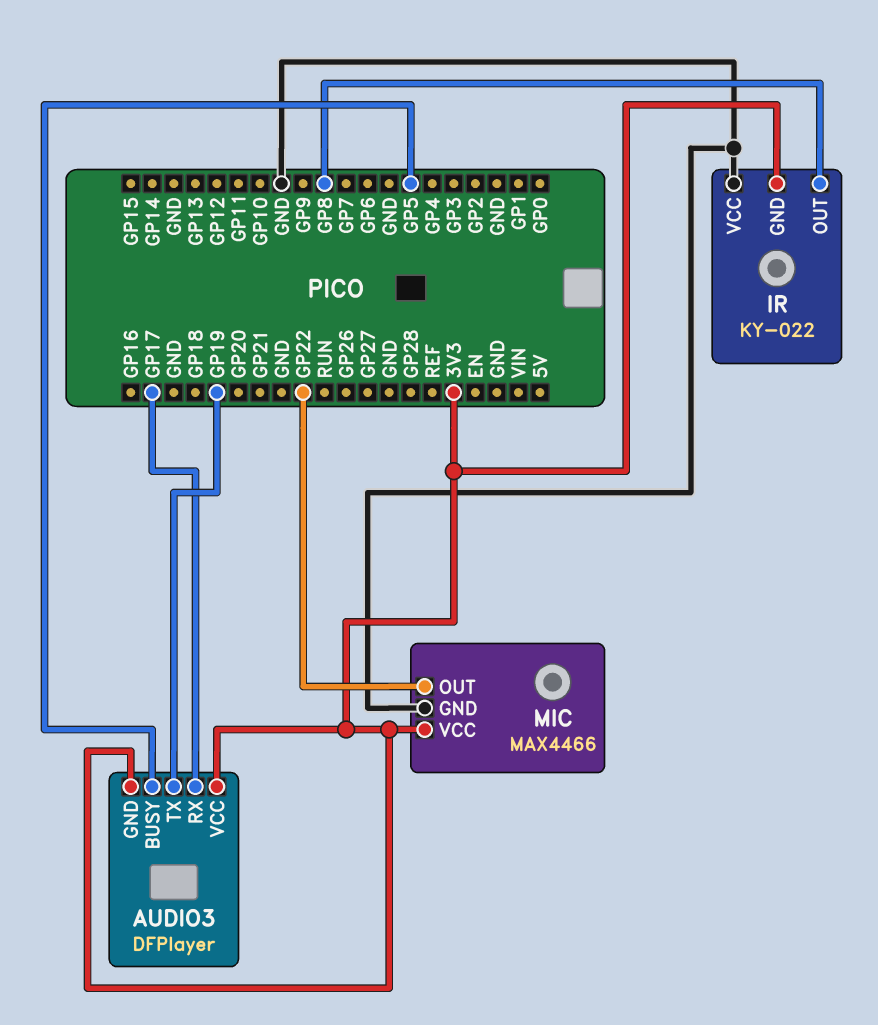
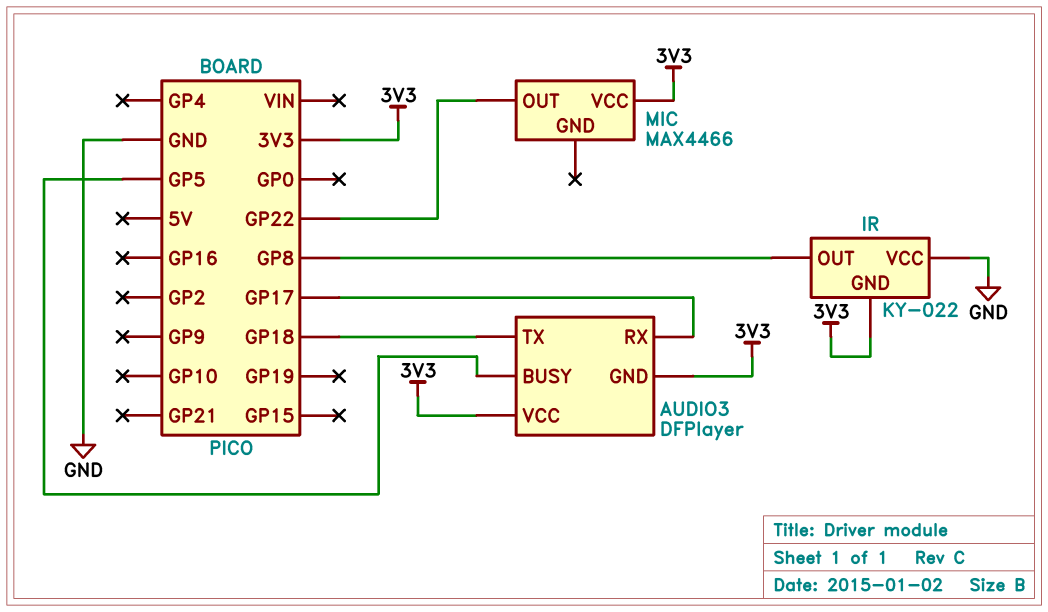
AUDIO3 pin TX: GP19 -> GP18
MIC pin GND: GND -> none

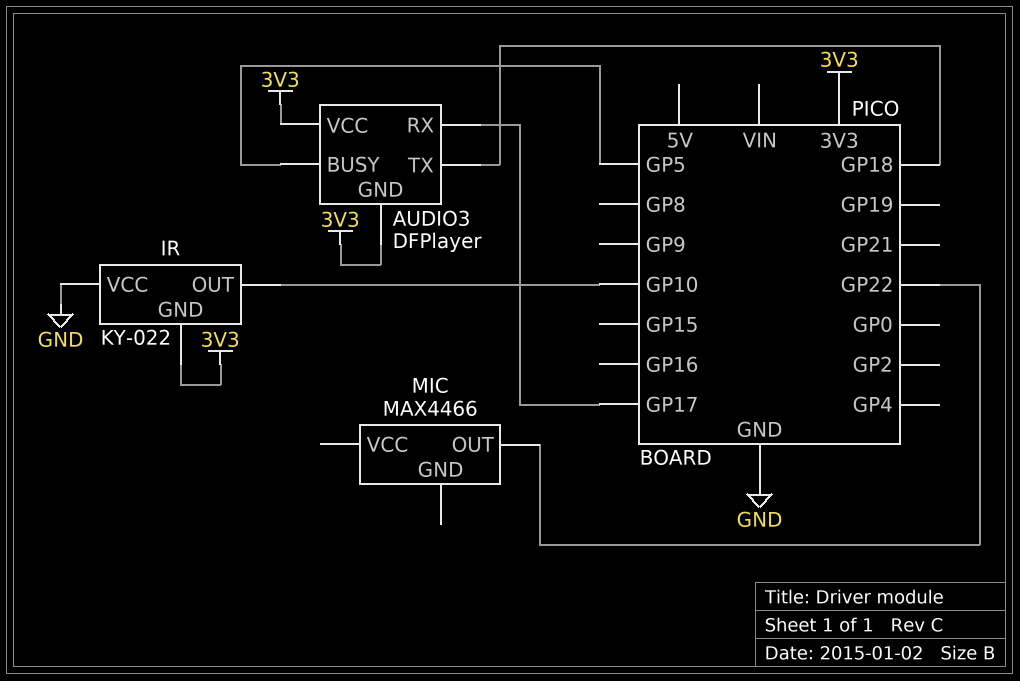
IR pin OUT: GP8 -> GP10
MIC pin VCC: 3V3 -> none

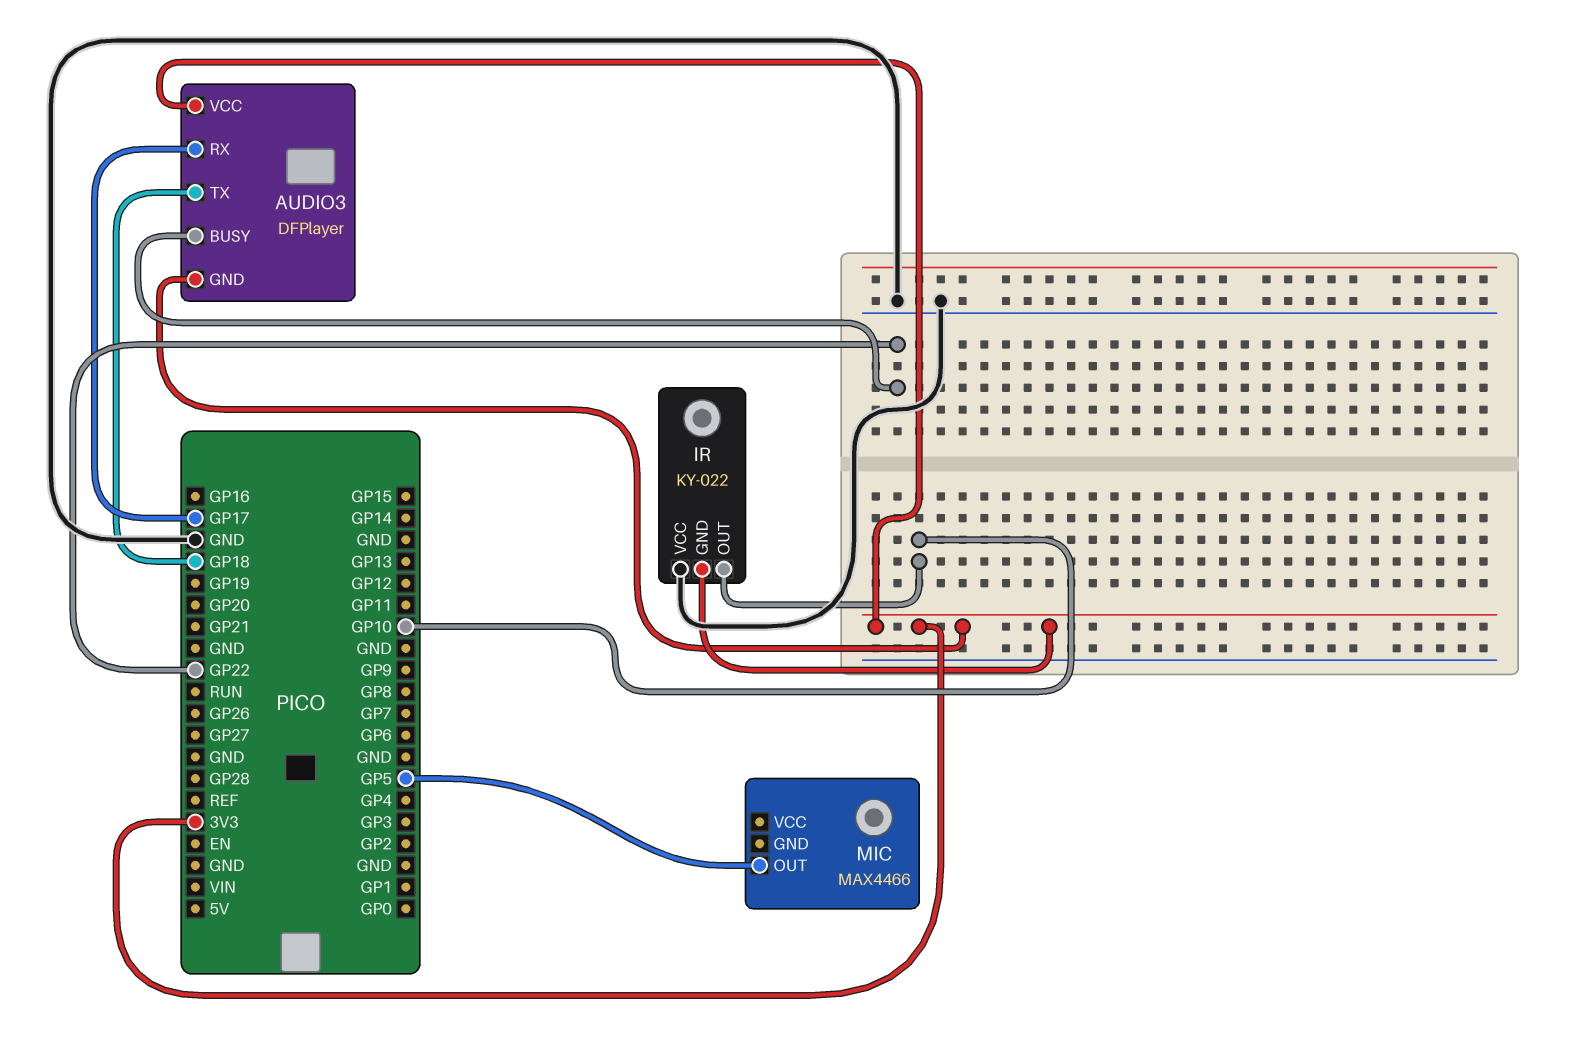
AUDIO3 pin BUSY: GP5 -> GP22
MIC pin OUT: GP22 -> GP5

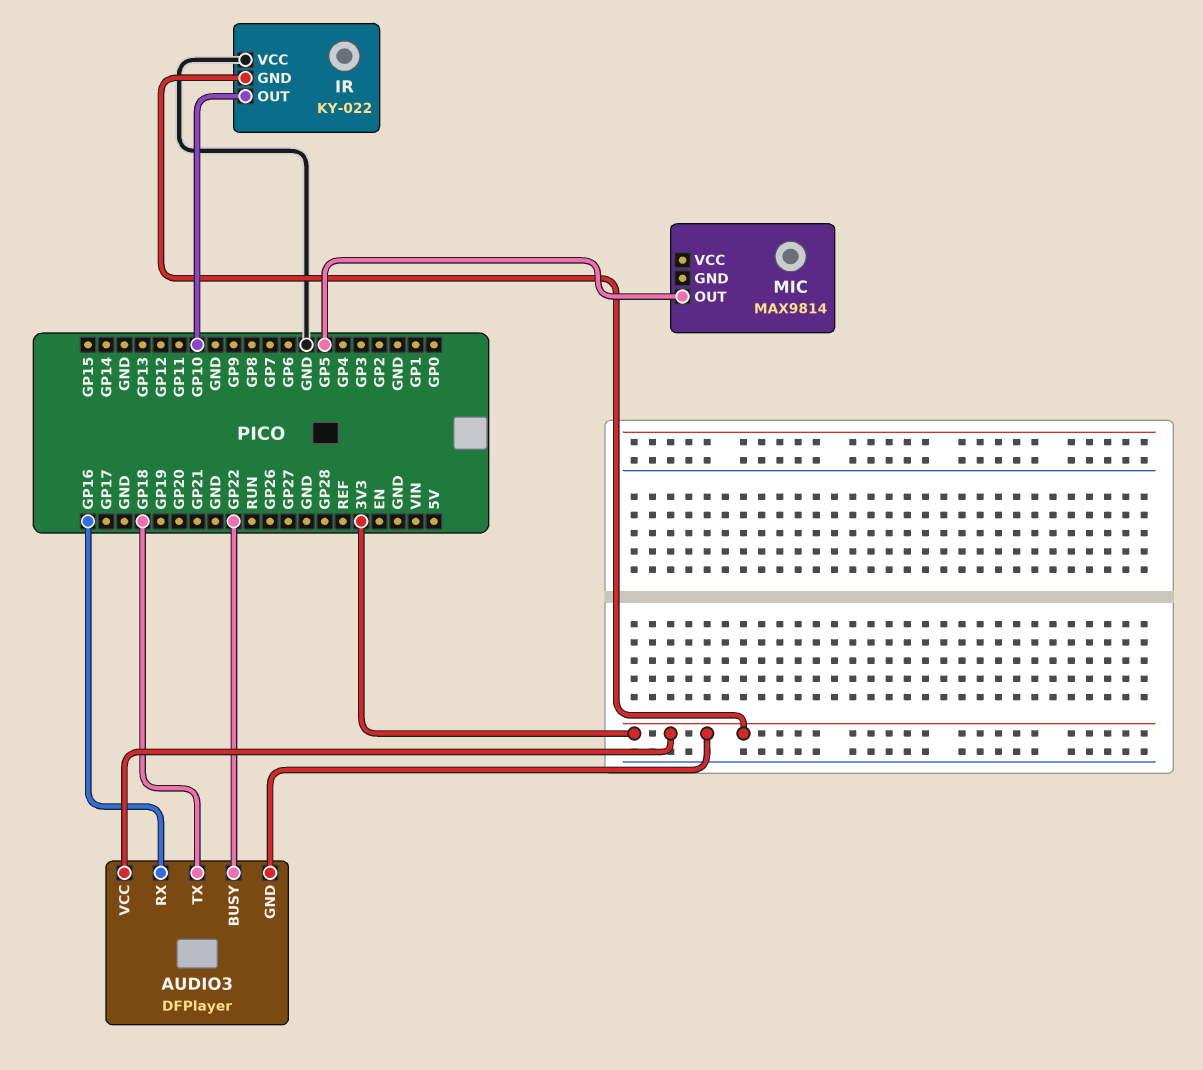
AUDIO3 pin RX: GP17 -> GP16
MIC: MAX4466 -> MAX9814

